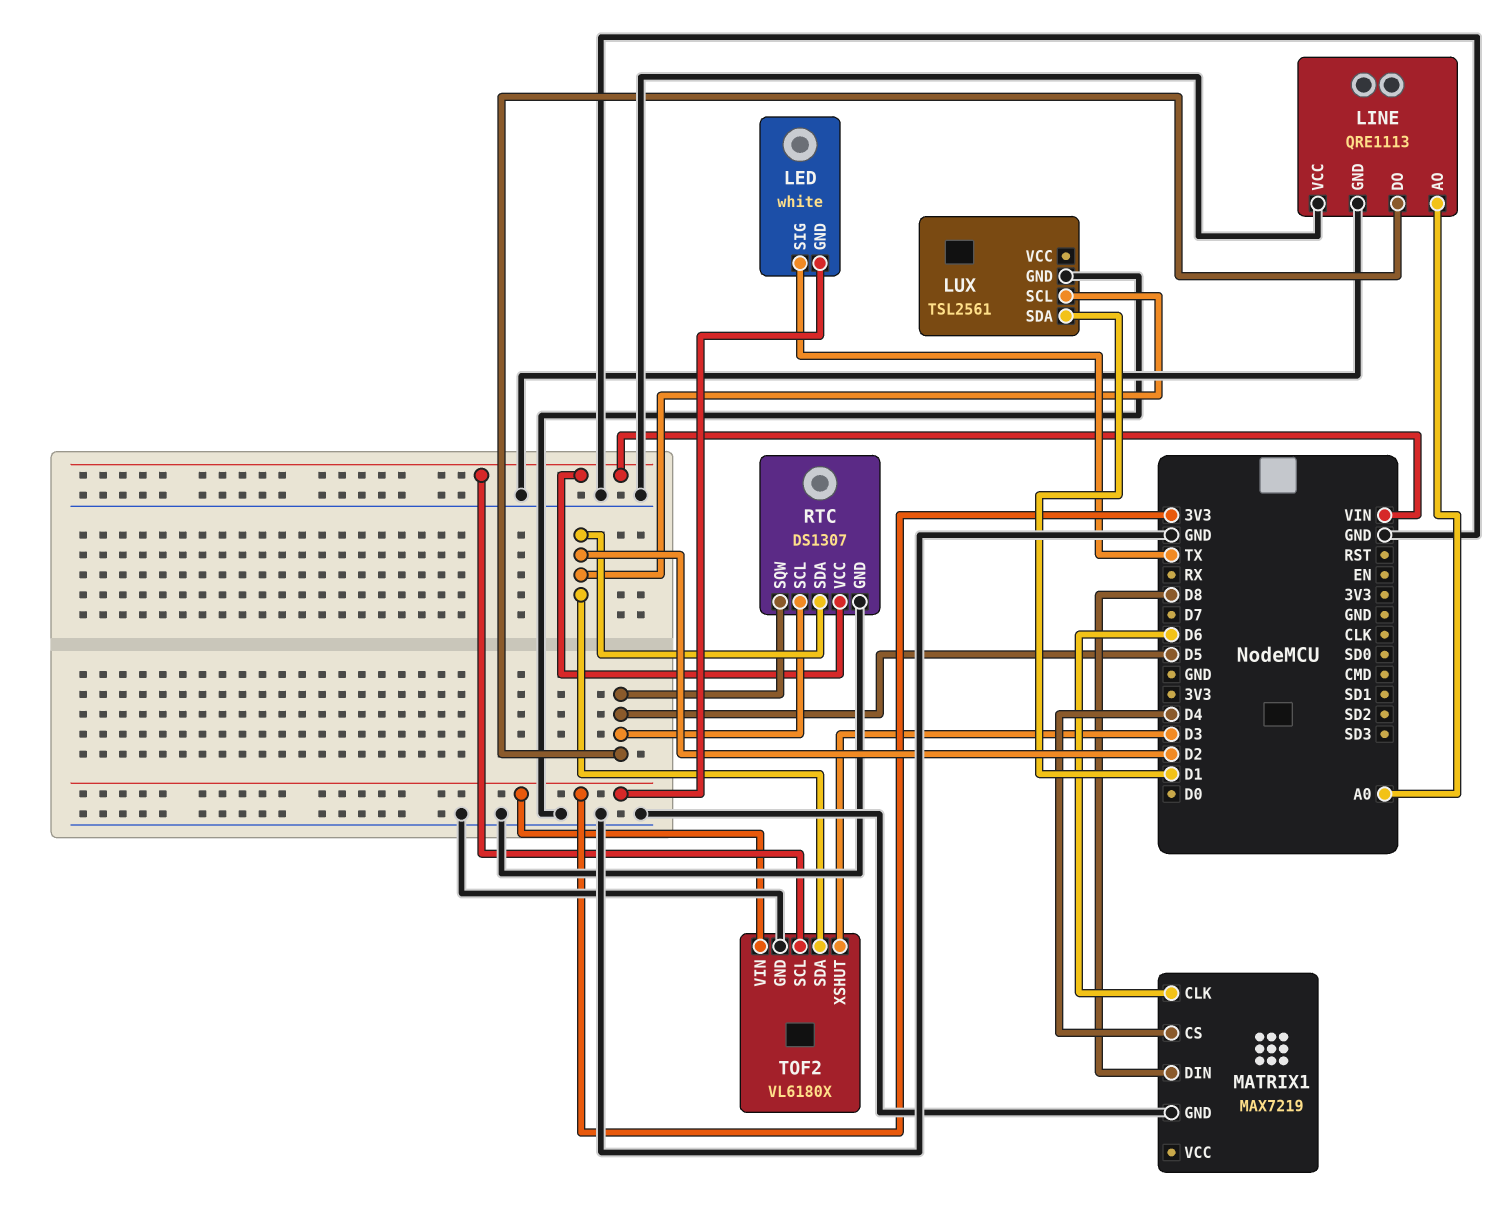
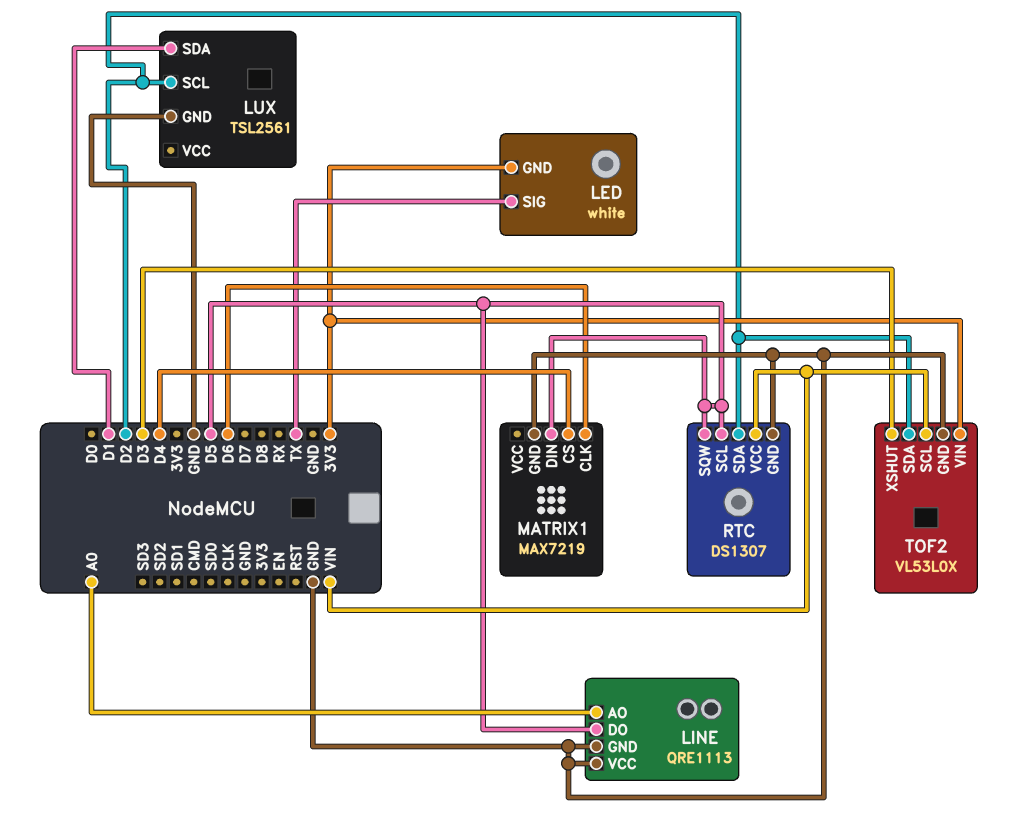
MATRIX1 pin DIN: D8 -> D5
TOF2: VL6180X -> VL53L0X

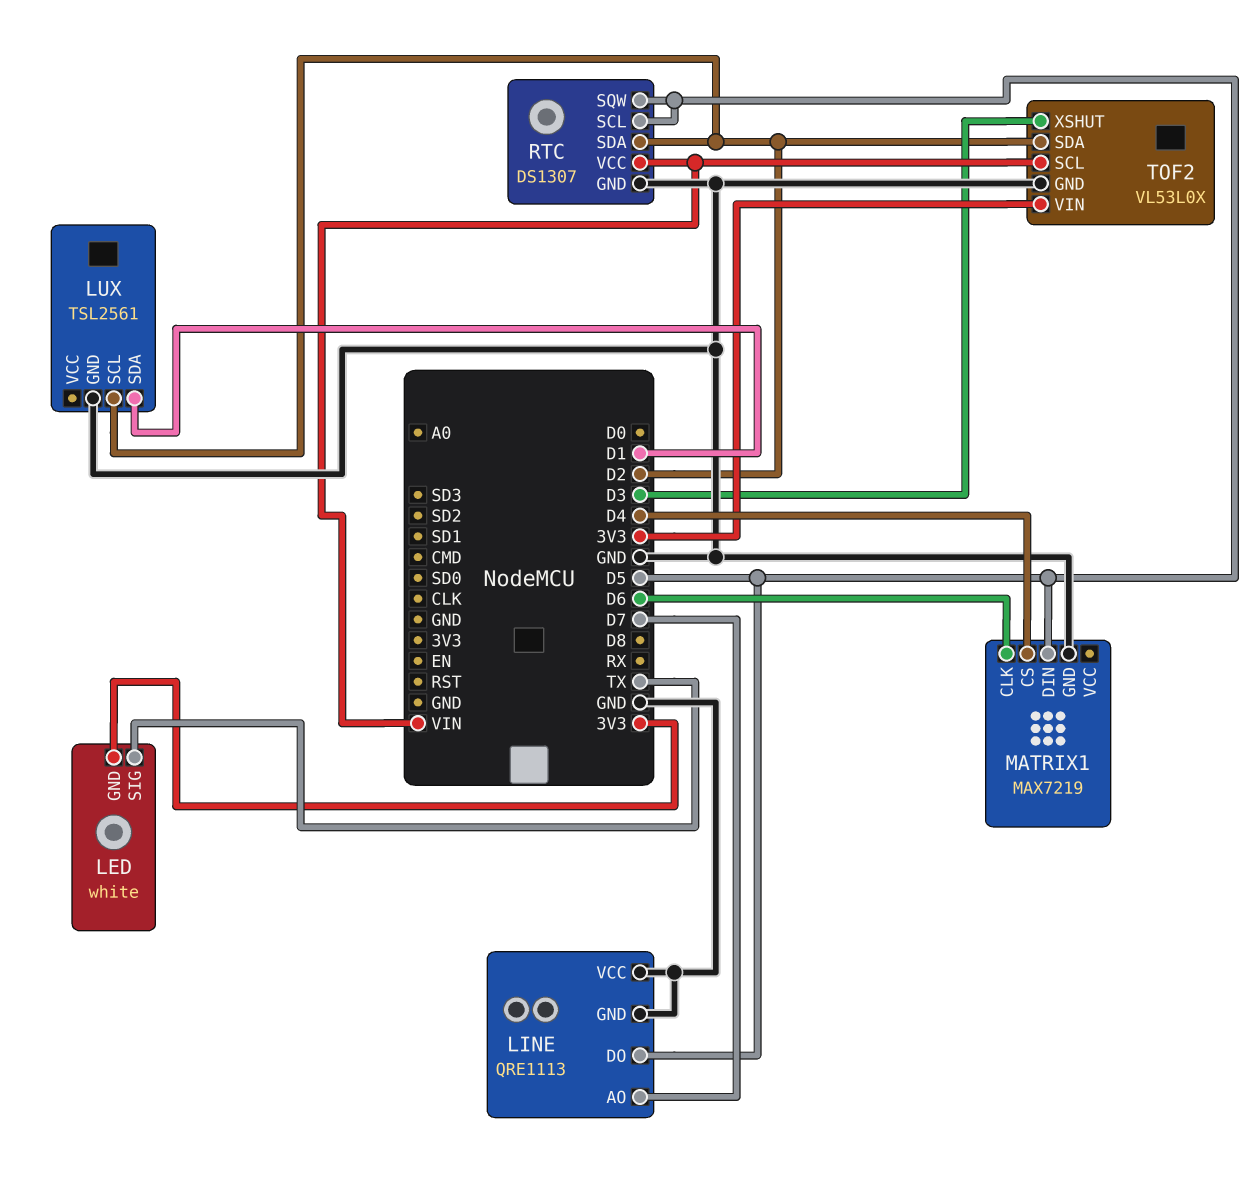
LINE pin AO: A0 -> D7

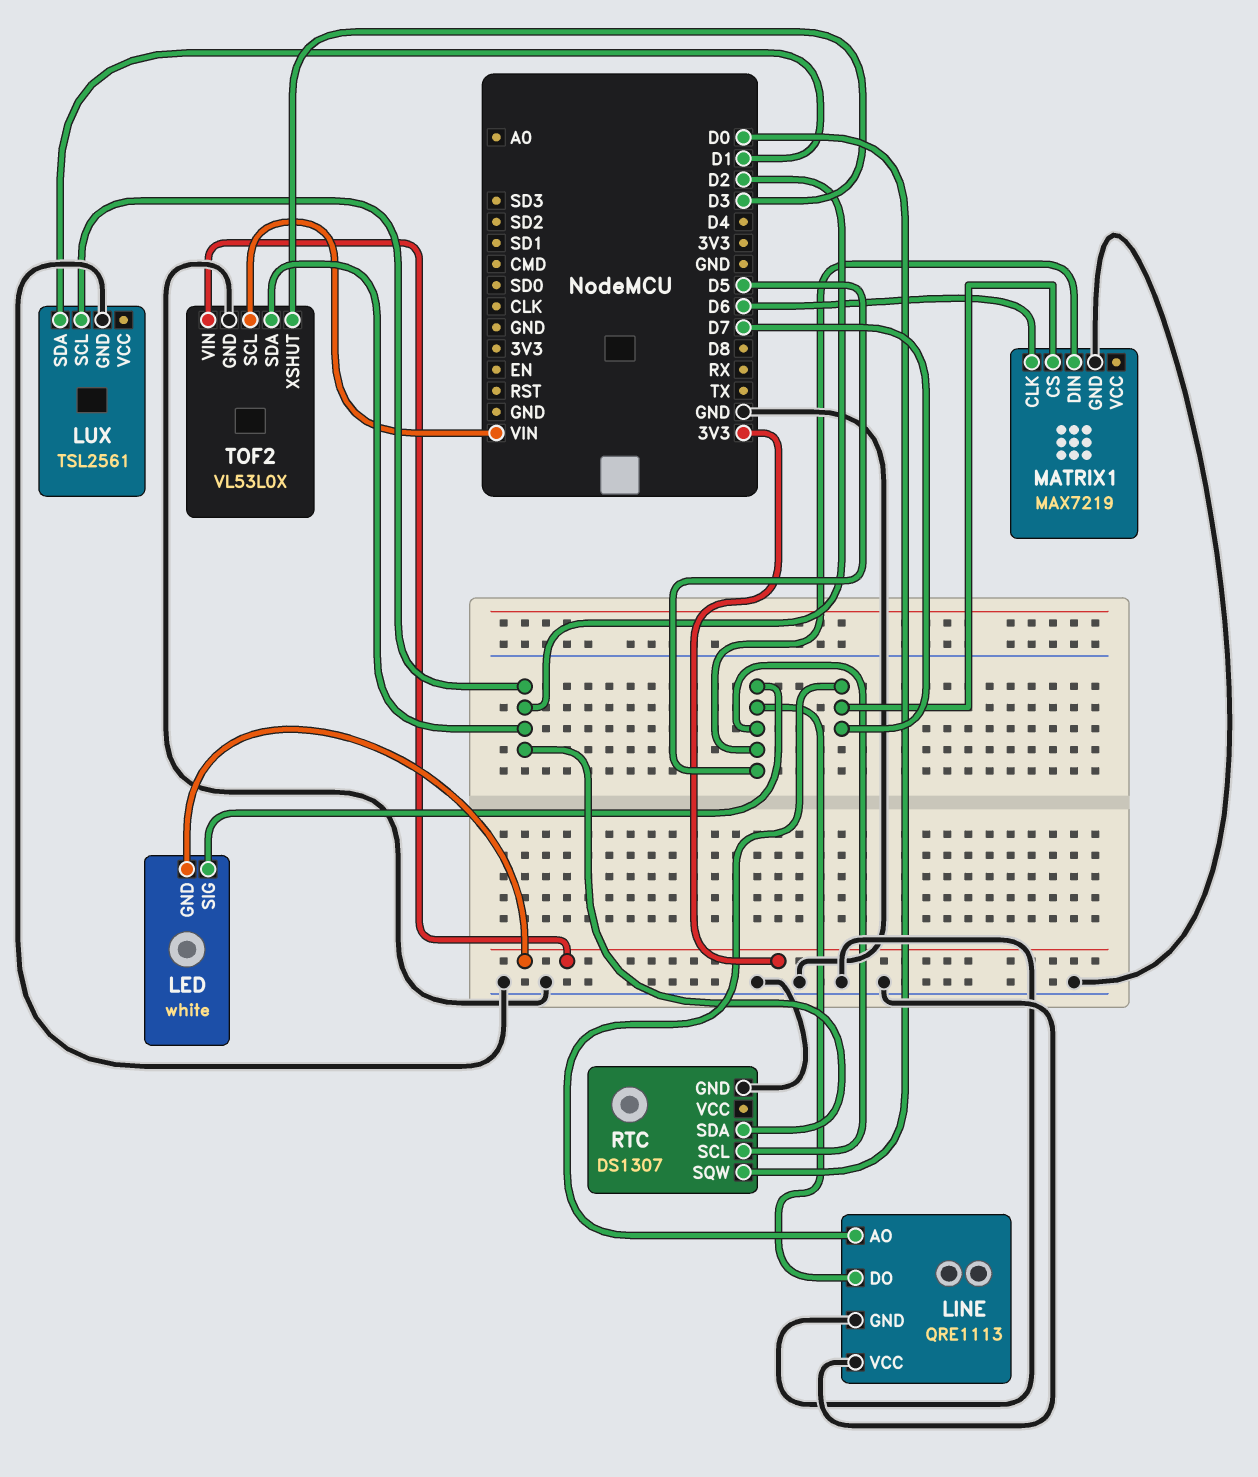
LED pin SIG: TX -> D5
MATRIX1 pin CS: D4 -> D7
RTC pin SQW: D5 -> D0
RTC pin VCC: VIN -> none

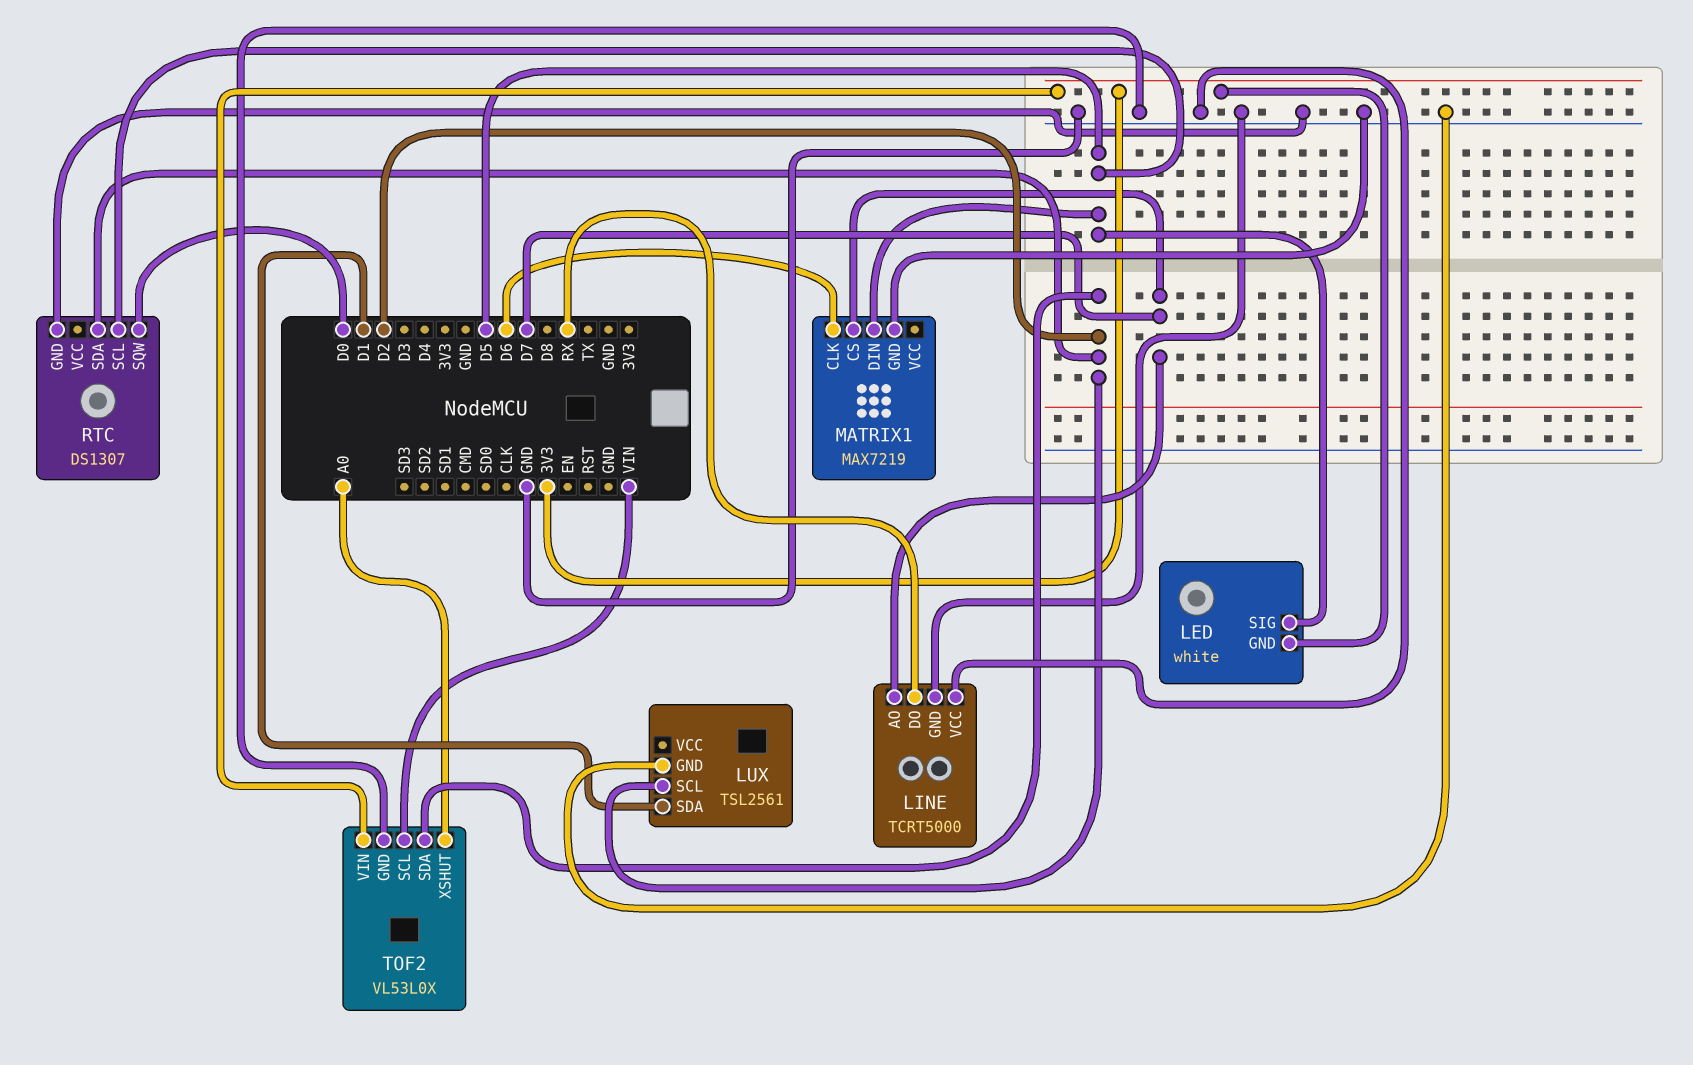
LINE: QRE1113 -> TCRT5000
LINE pin DO: D5 -> RX
TOF2 pin XSHUT: D3 -> A0

